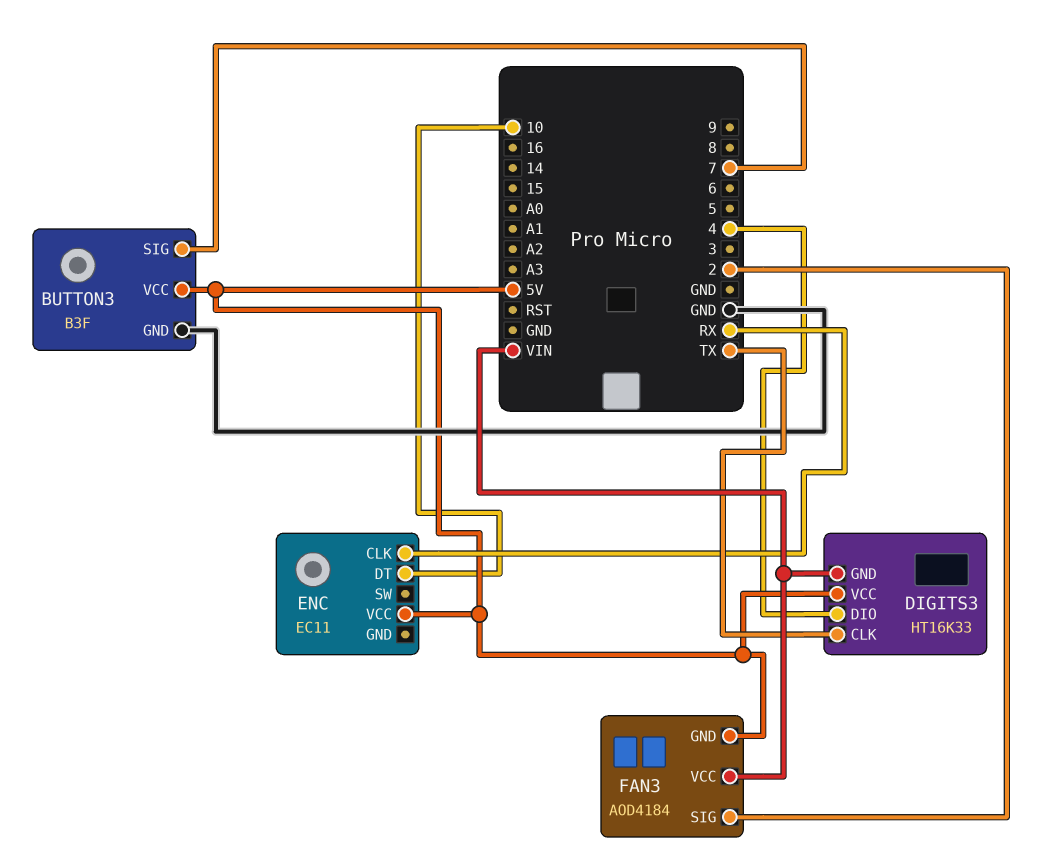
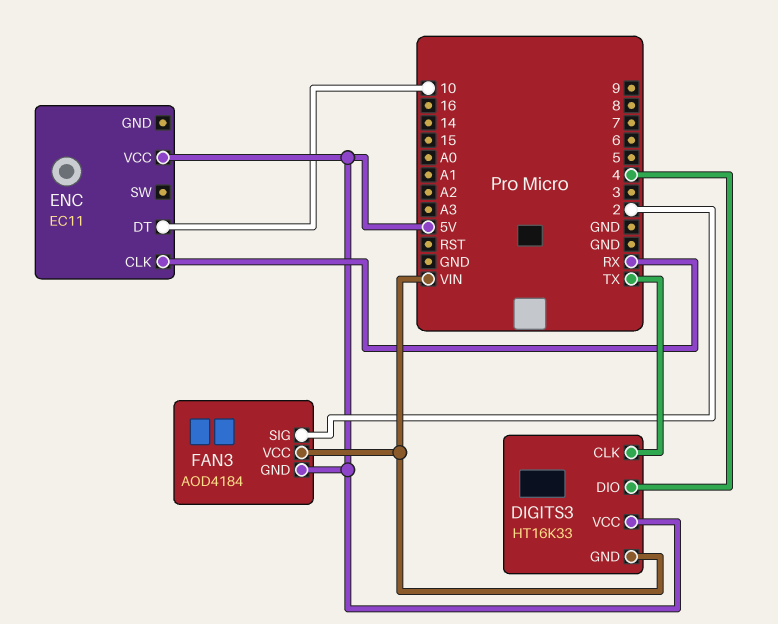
BUTTON3: B3F -> none
BUTTON3 pin GND: GND -> none
BUTTON3 pin SIG: 7 -> none
BUTTON3 pin VCC: 5V -> none

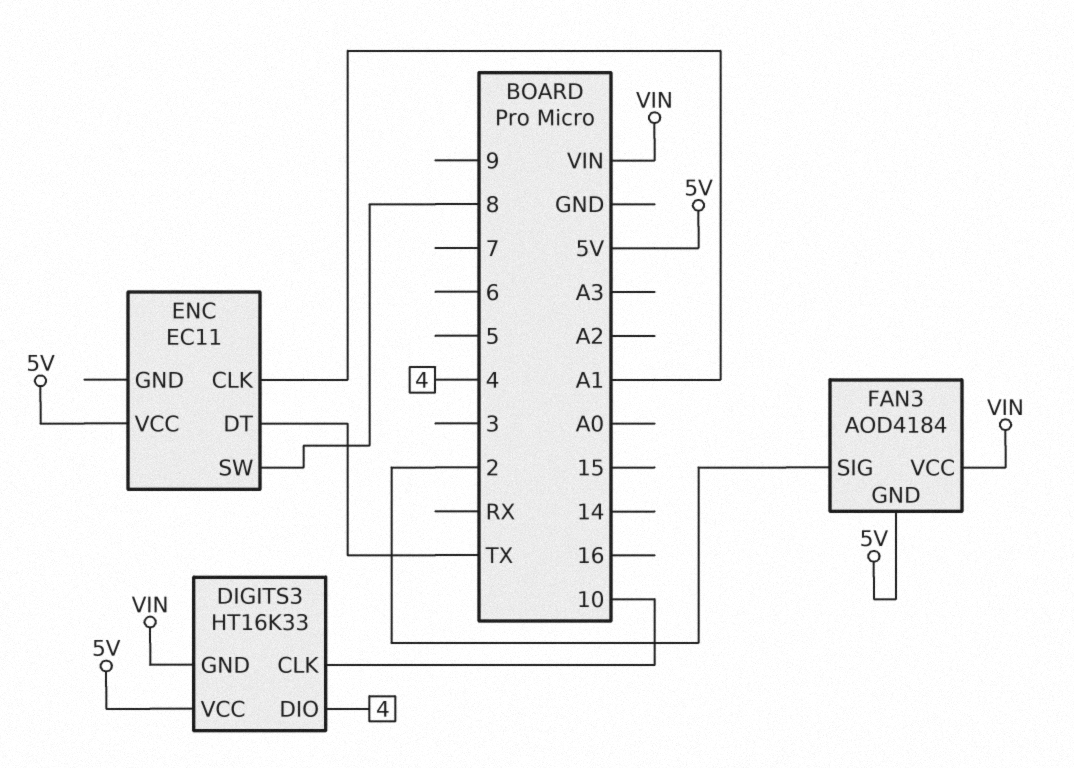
DIGITS3 pin CLK: TX -> 10
ENC pin CLK: RX -> A1
ENC pin DT: 10 -> TX
ENC pin SW: none -> 8

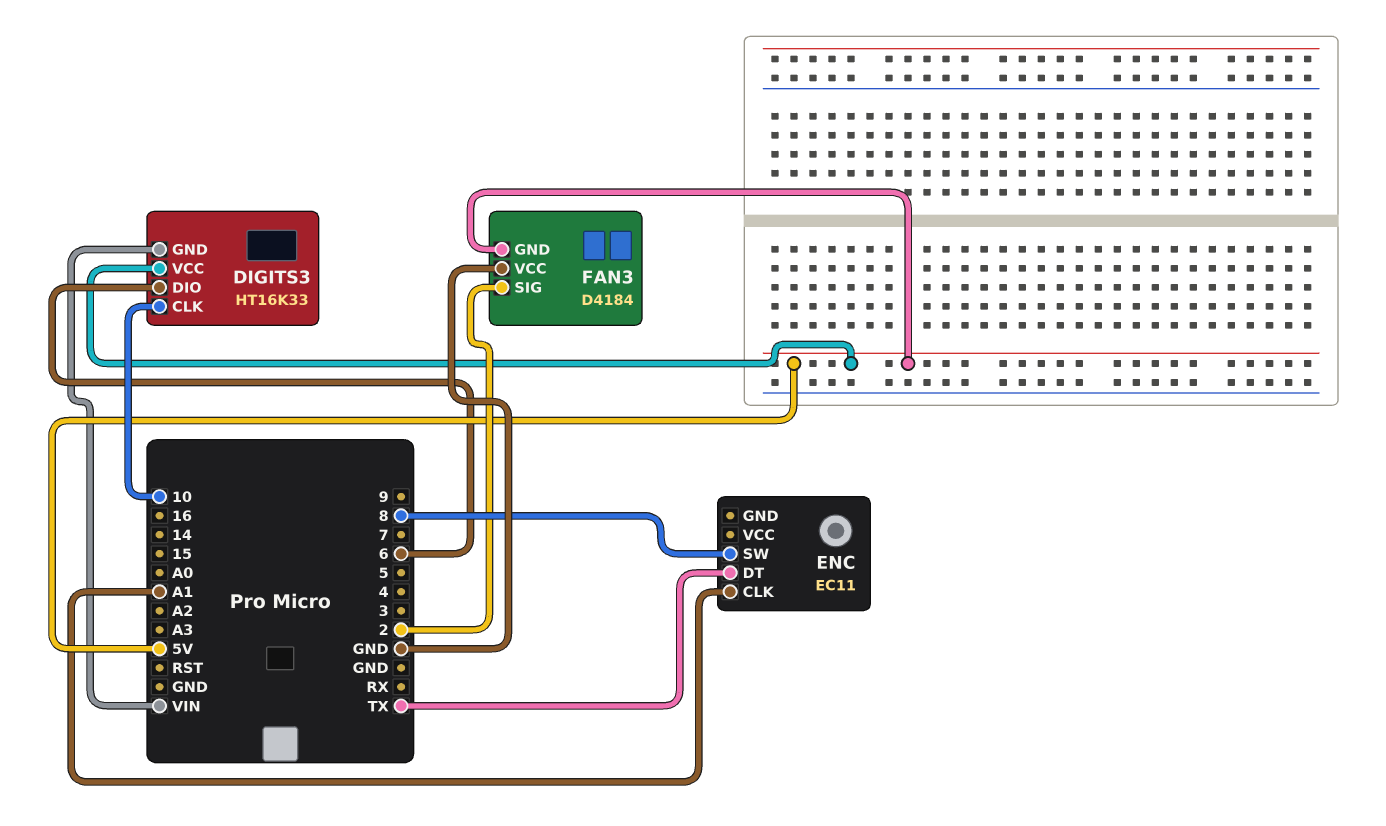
DIGITS3 pin DIO: 4 -> 6
ENC pin VCC: 5V -> none
FAN3: AOD4184 -> D4184
FAN3 pin VCC: VIN -> GND

